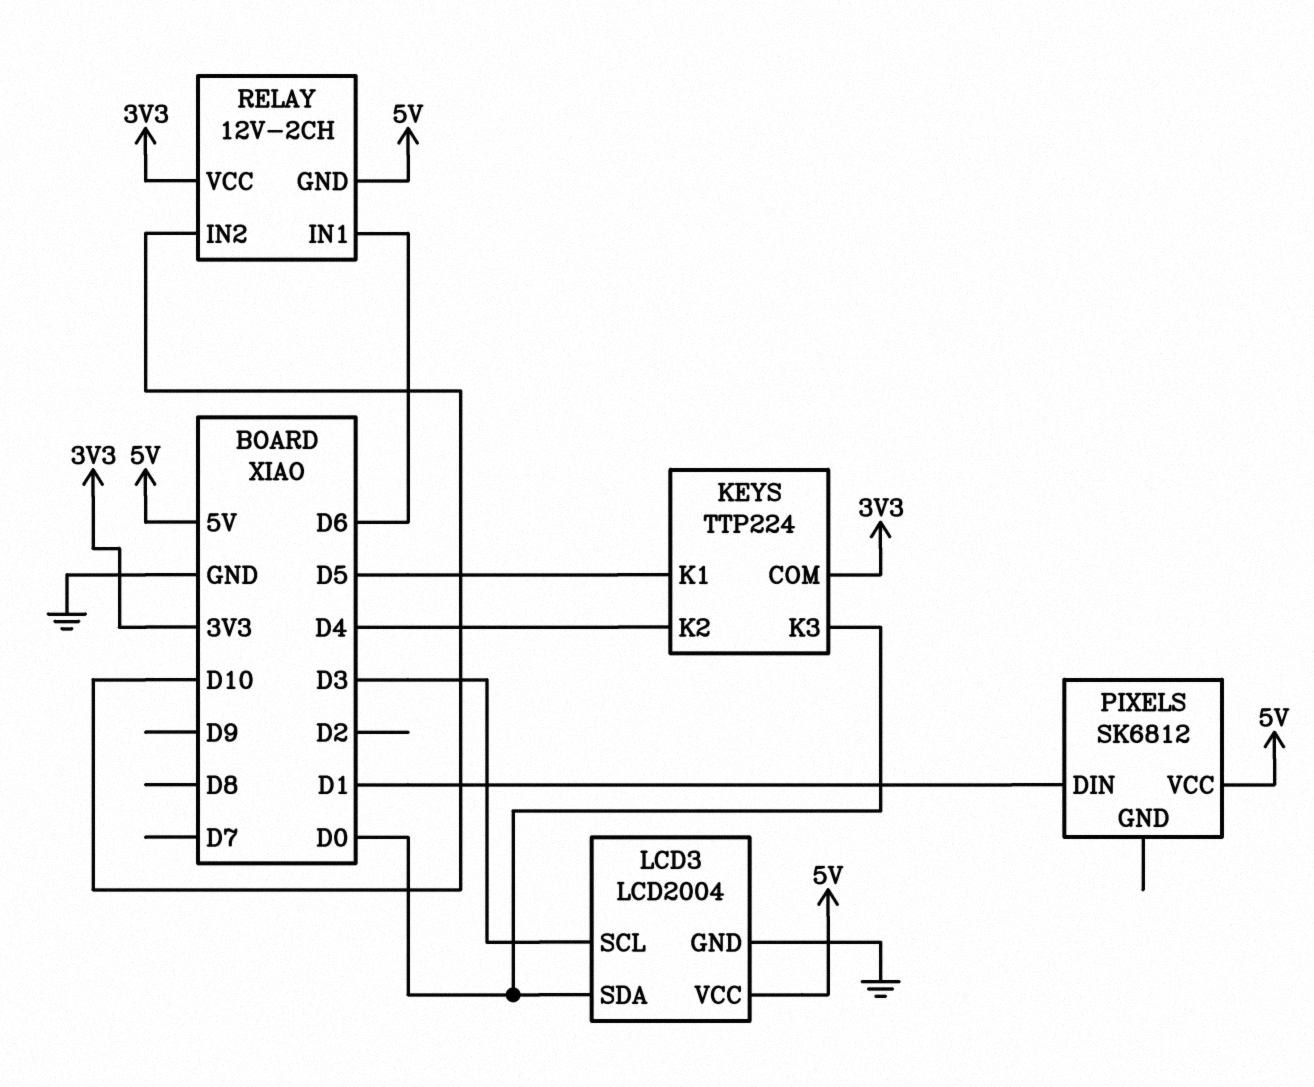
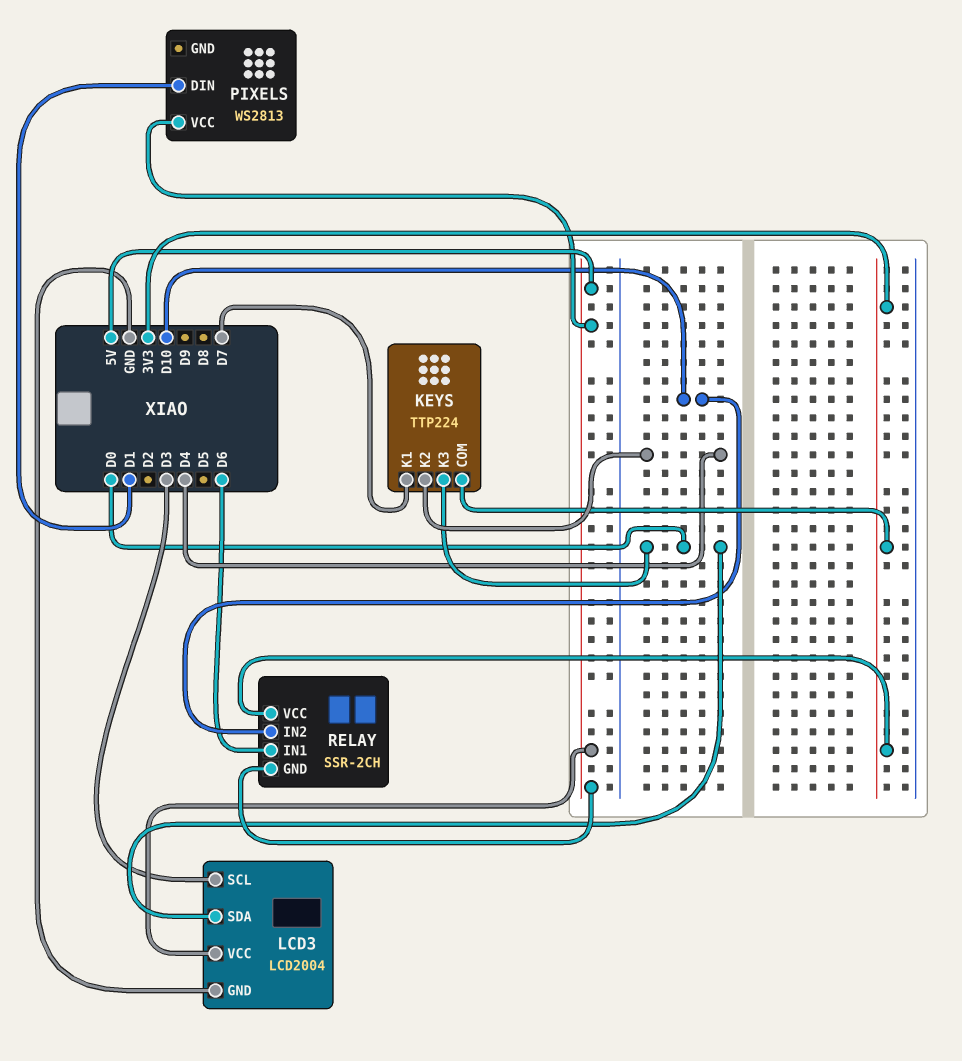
KEYS pin K1: D5 -> D7
PIXELS: SK6812 -> WS2813
RELAY: 12V-2CH -> SSR-2CH

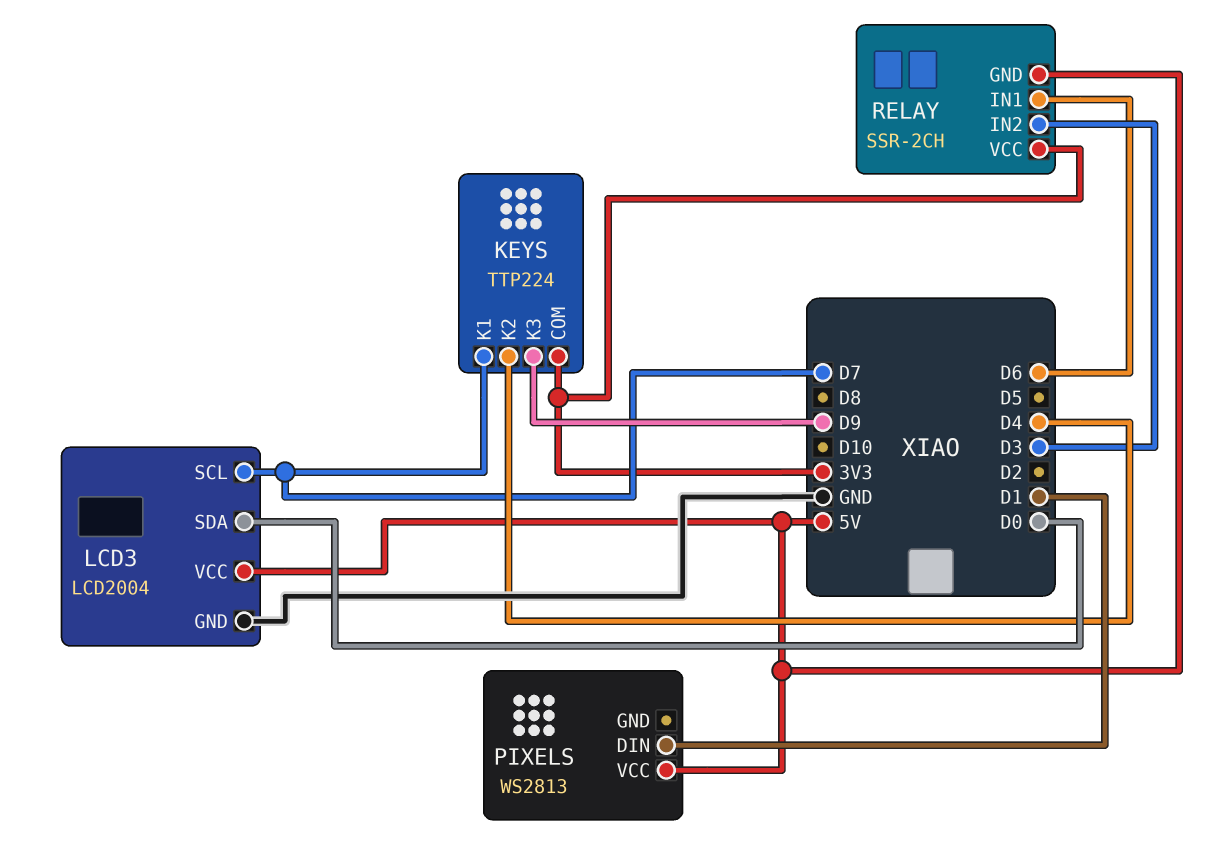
KEYS pin K3: D0 -> D9
LCD3 pin SCL: D3 -> D7
RELAY pin IN2: D10 -> D3

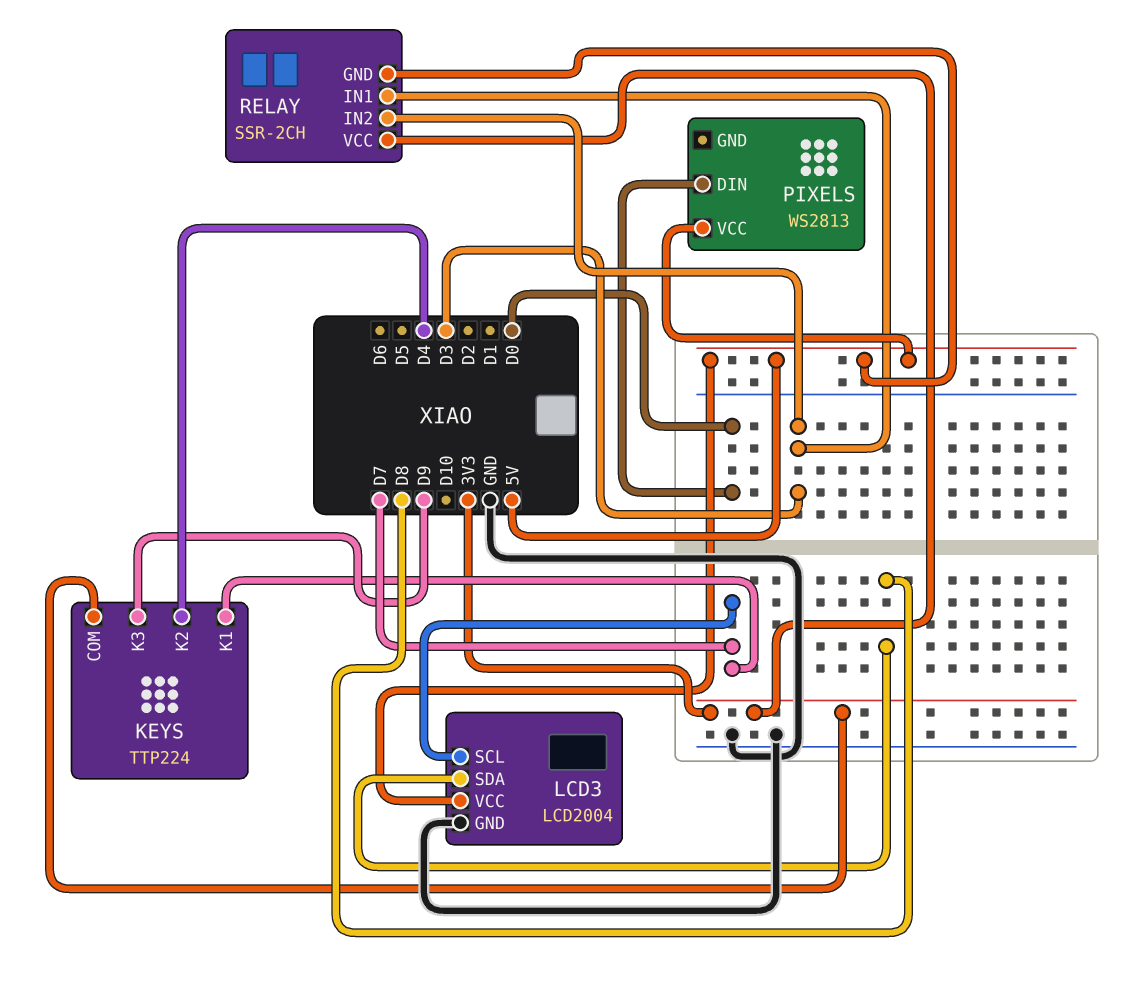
LCD3 pin SDA: D0 -> D8
PIXELS pin DIN: D1 -> D0
RELAY pin IN1: D6 -> D3

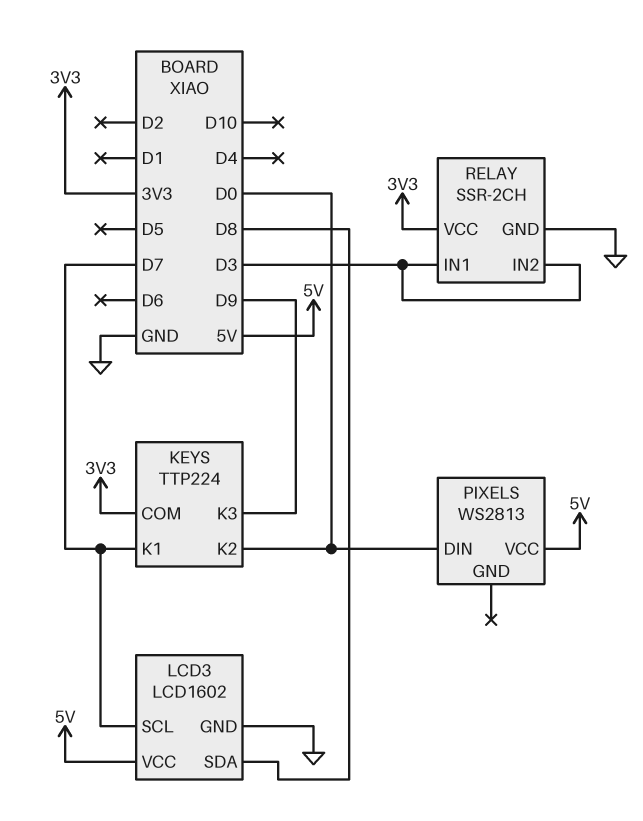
KEYS pin K2: D4 -> D0
LCD3: LCD2004 -> LCD1602
RELAY pin GND: 5V -> GND

